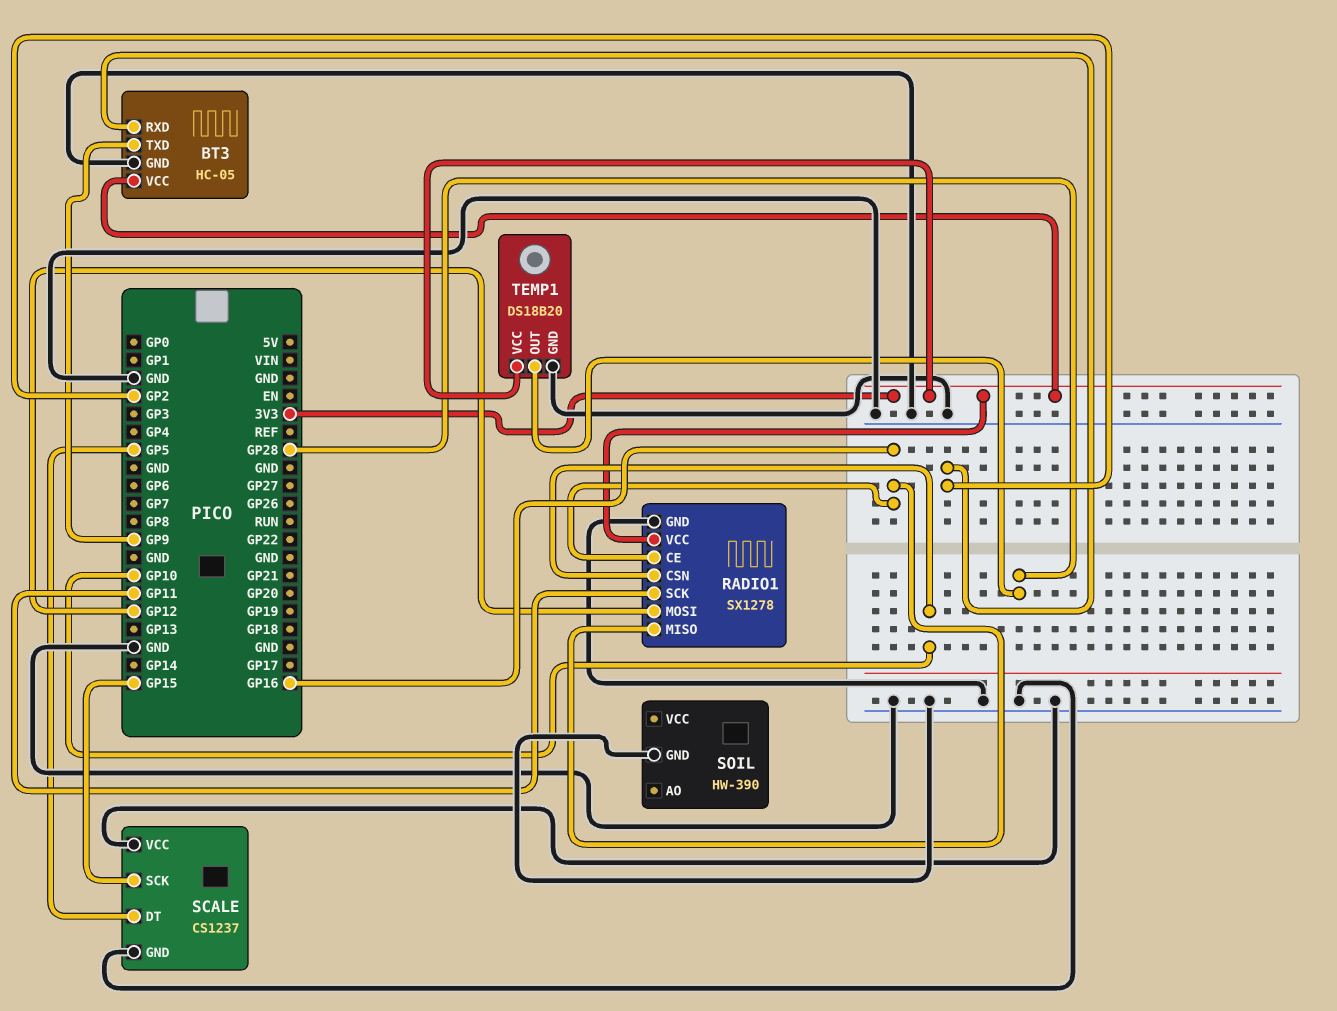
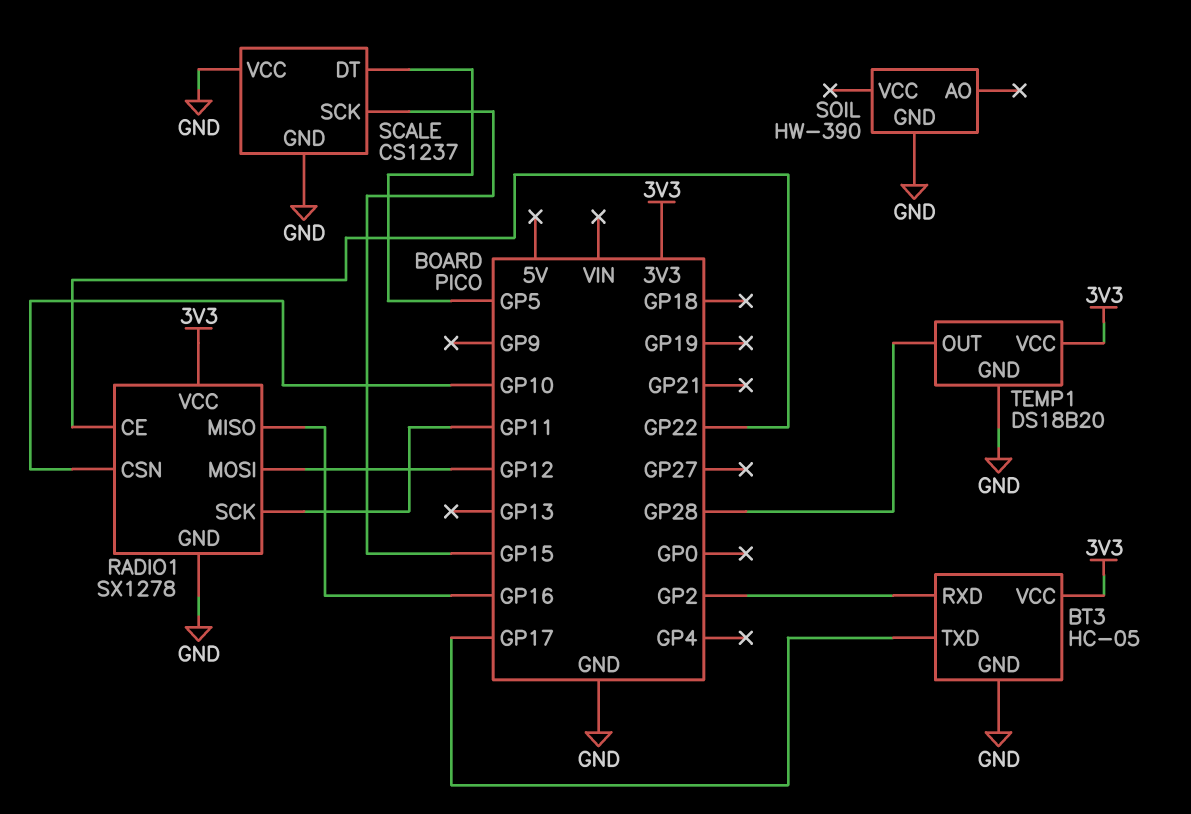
BT3 pin TXD: GP9 -> GP17
RADIO1 pin CE: GP16 -> GP22

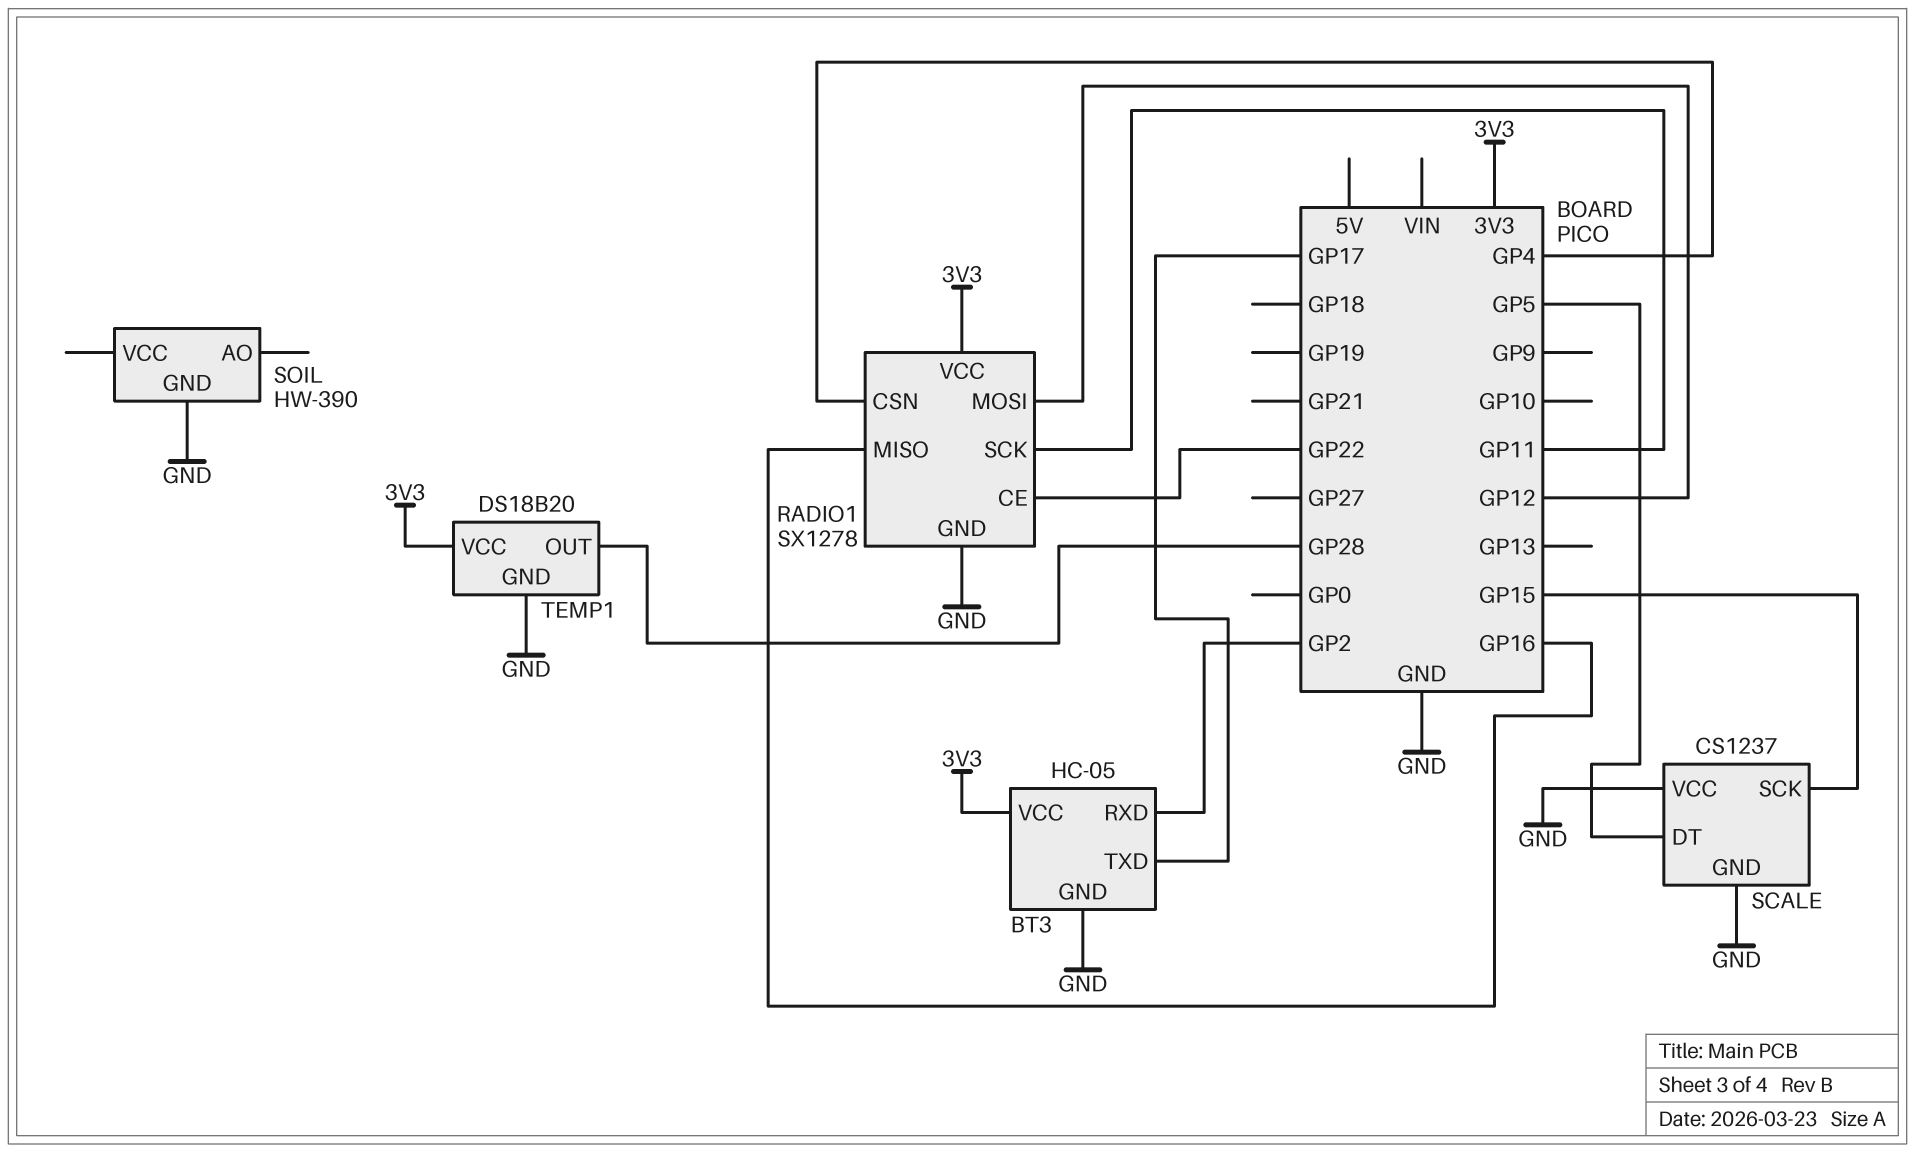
RADIO1 pin CSN: GP10 -> GP4

